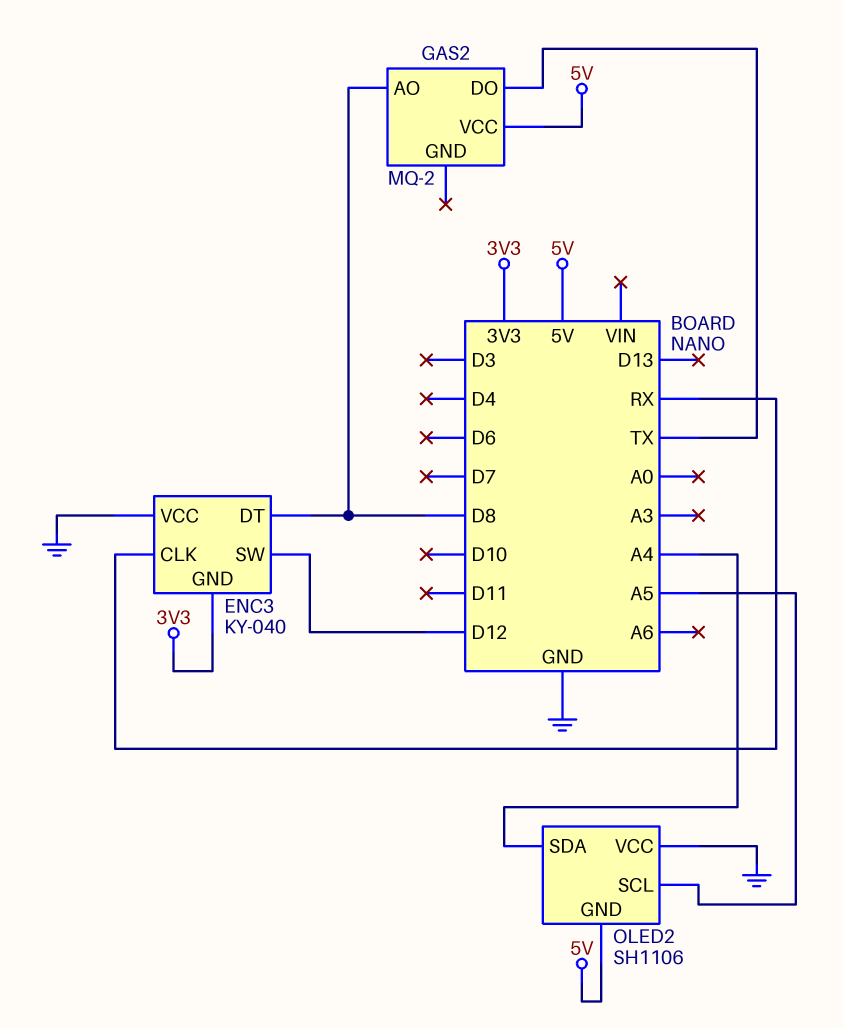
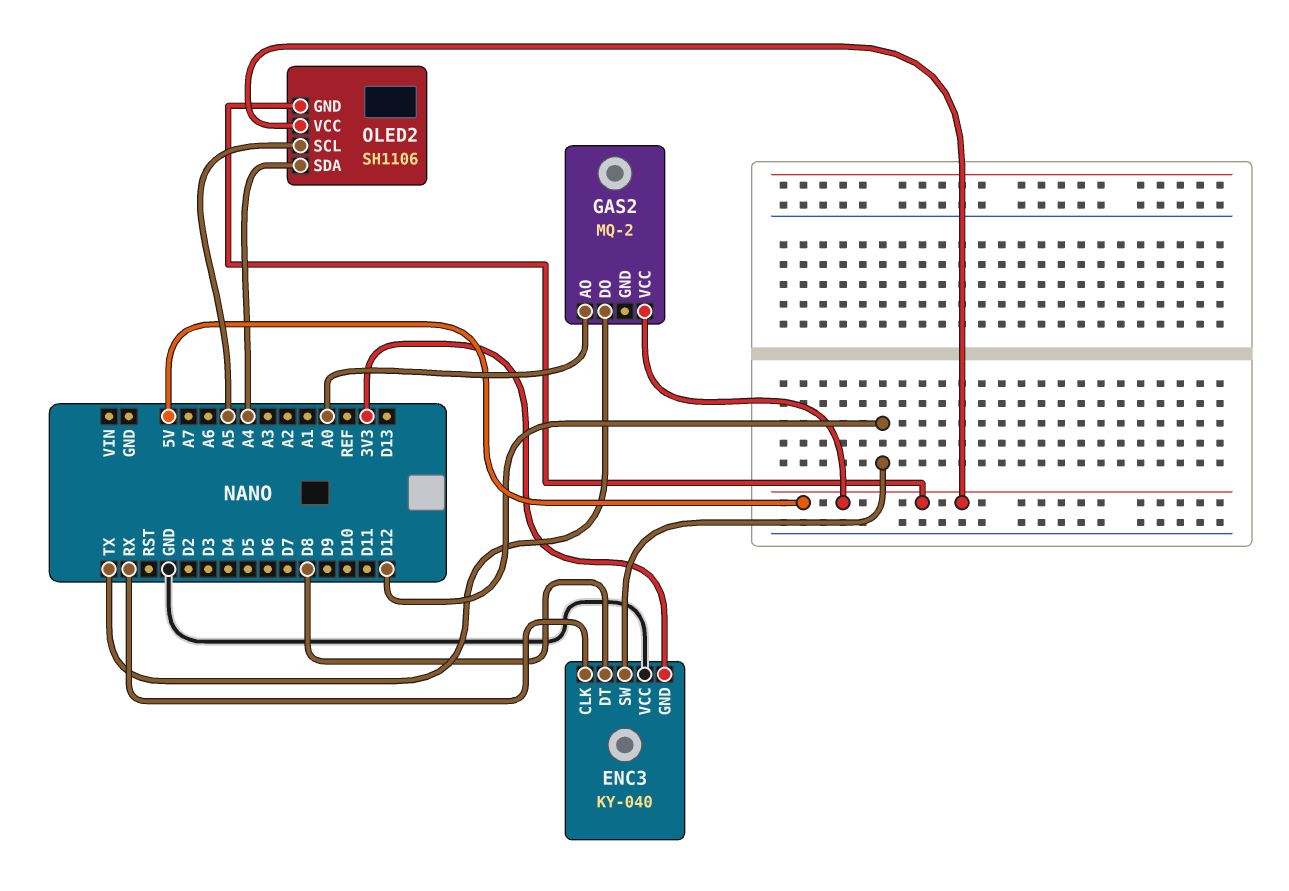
GAS2 pin AO: D8 -> A0
OLED2 pin VCC: GND -> 5V

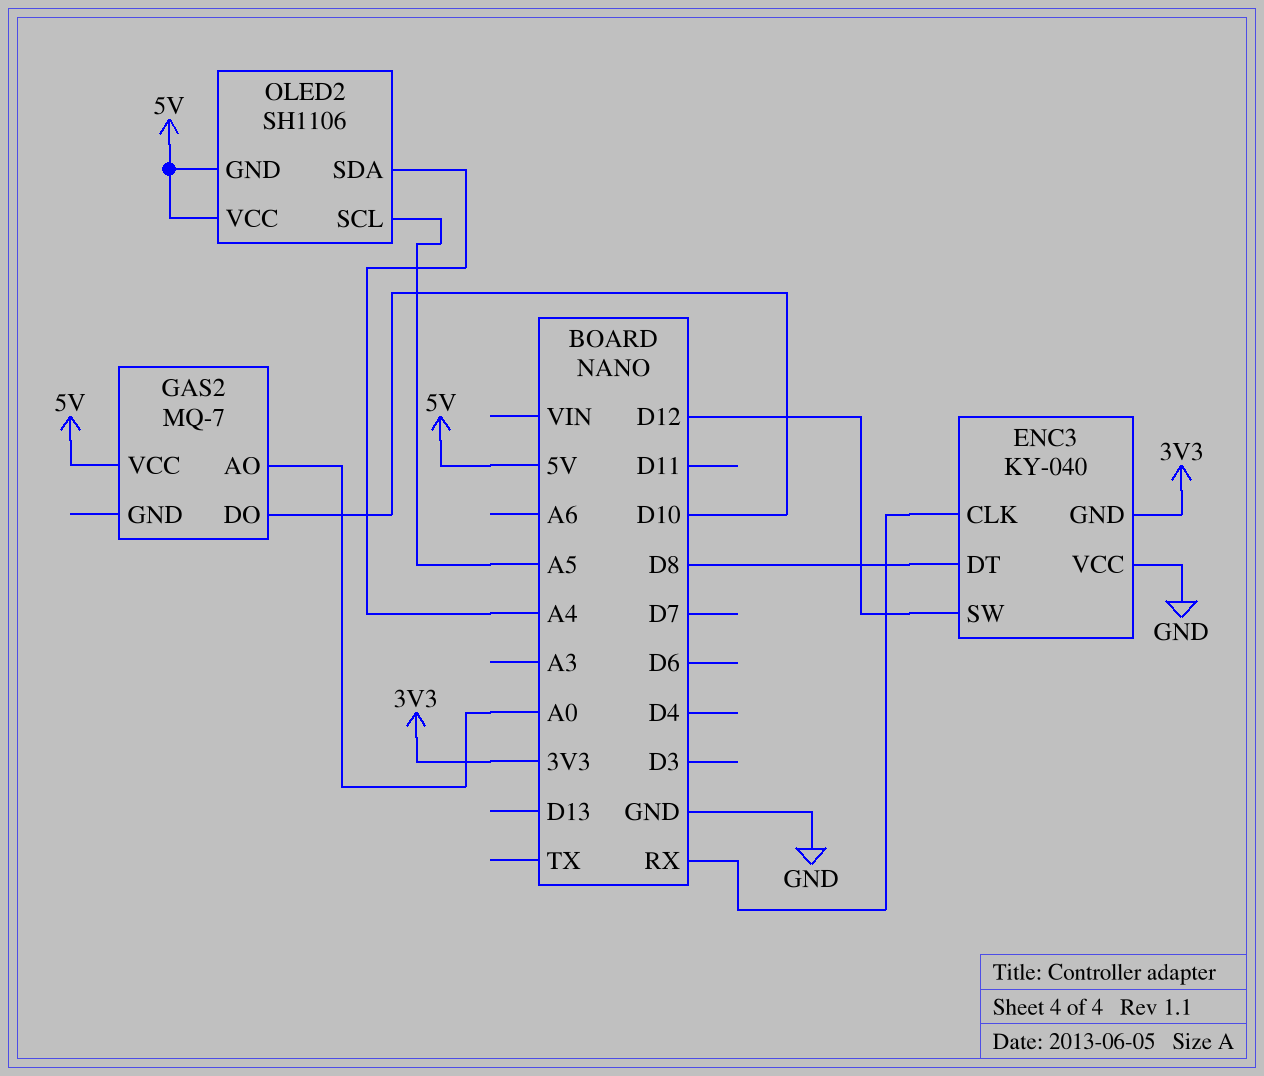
GAS2: MQ-2 -> MQ-7
GAS2 pin DO: TX -> D10

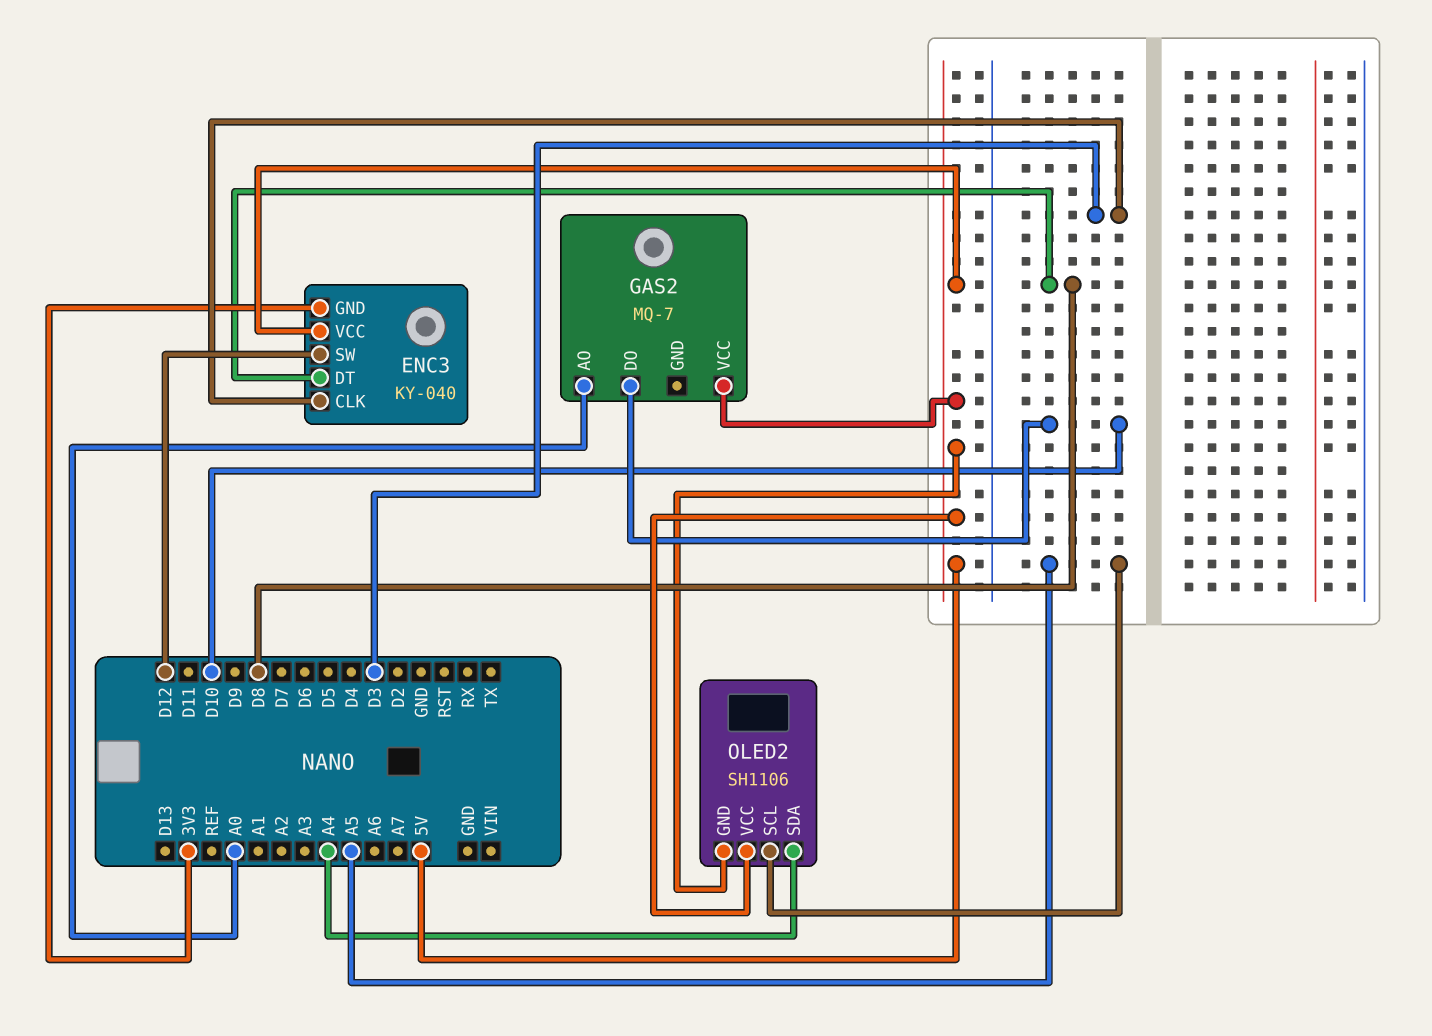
ENC3 pin CLK: RX -> D3
ENC3 pin VCC: GND -> 5V

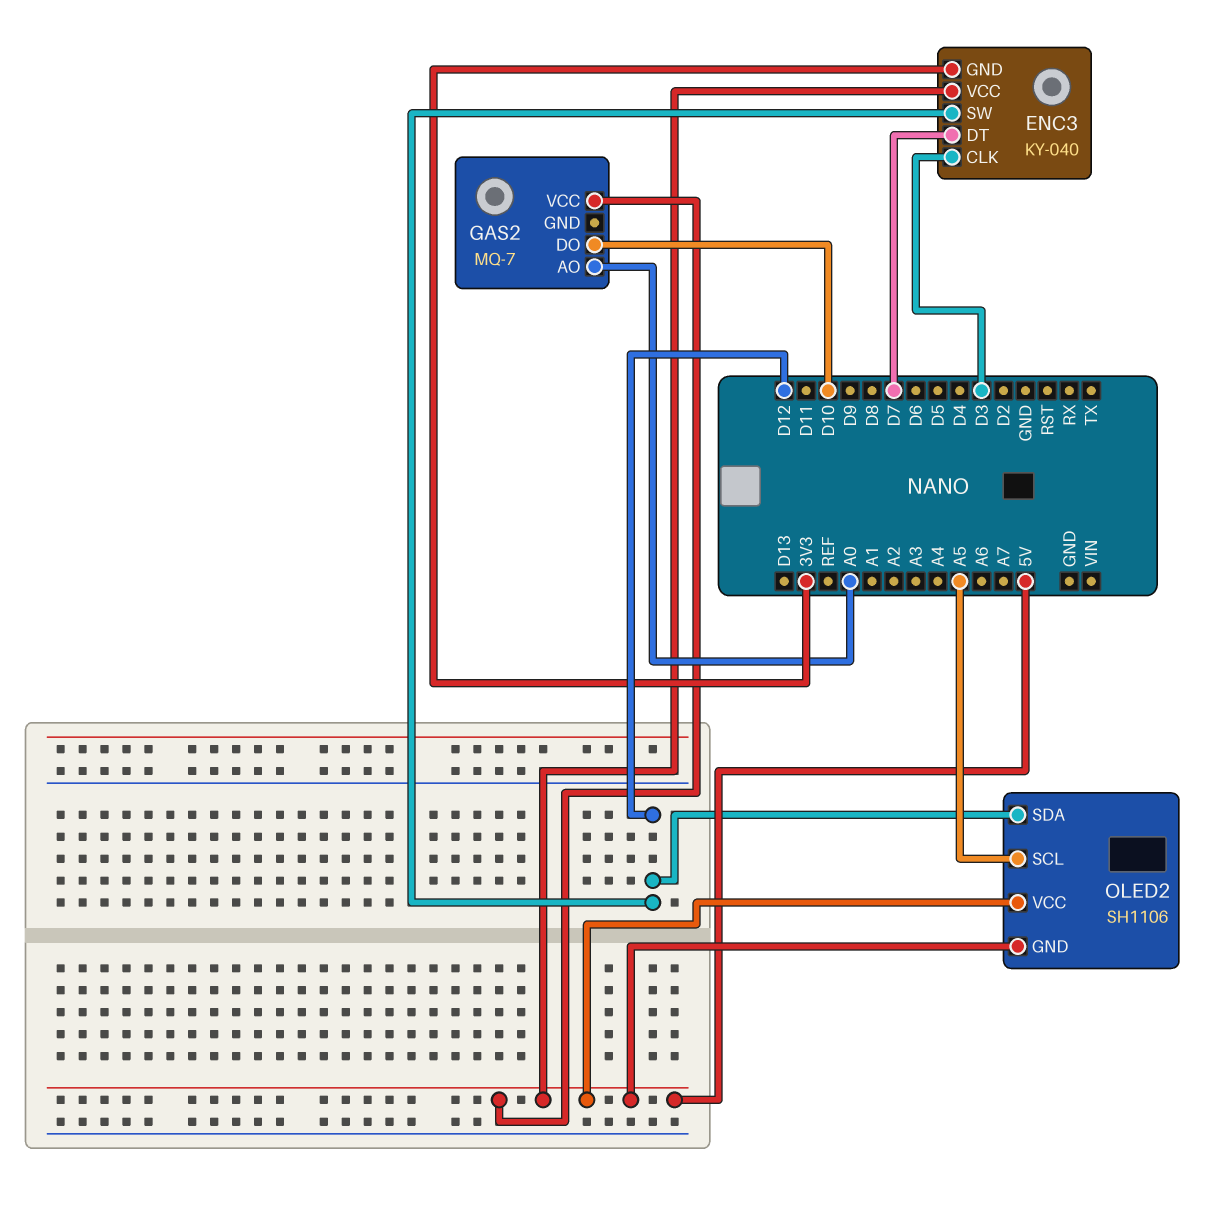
ENC3 pin DT: D8 -> D7
OLED2 pin SDA: A4 -> D12

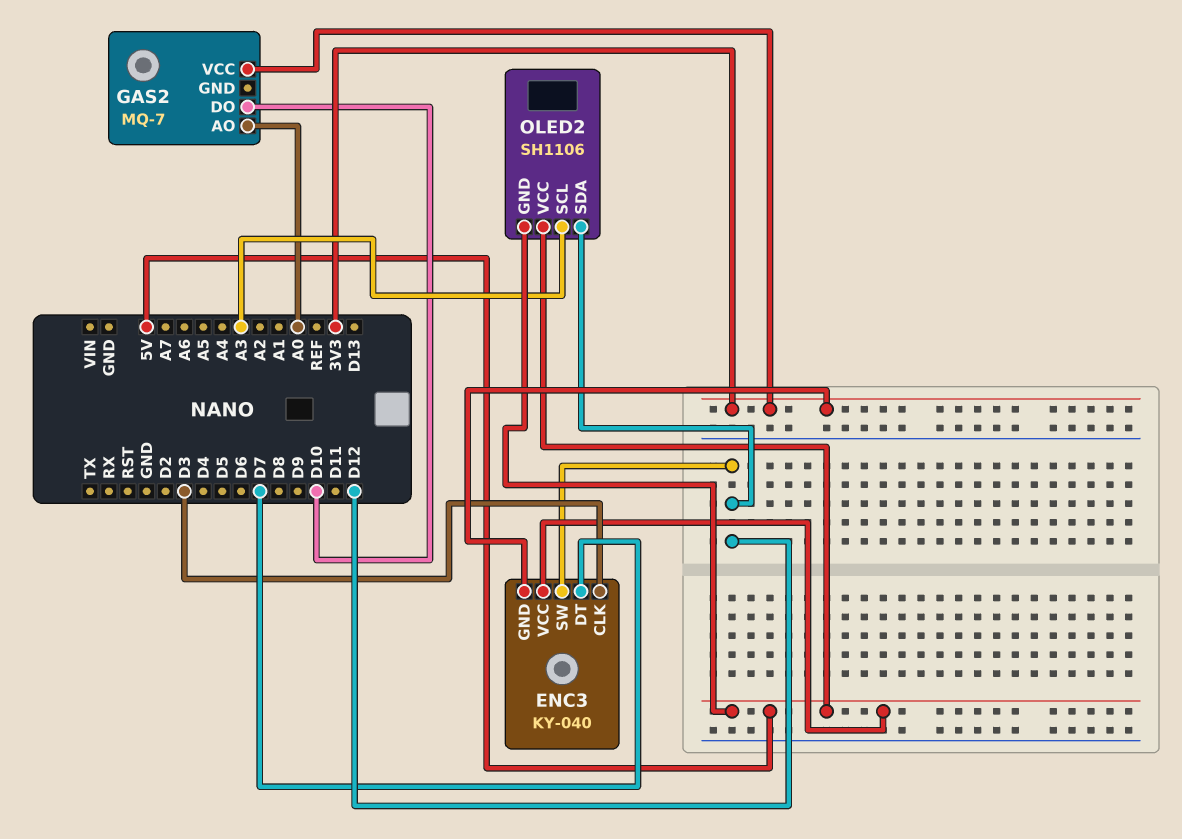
GAS2 pin VCC: 5V -> 3V3
OLED2 pin SCL: A5 -> A3

